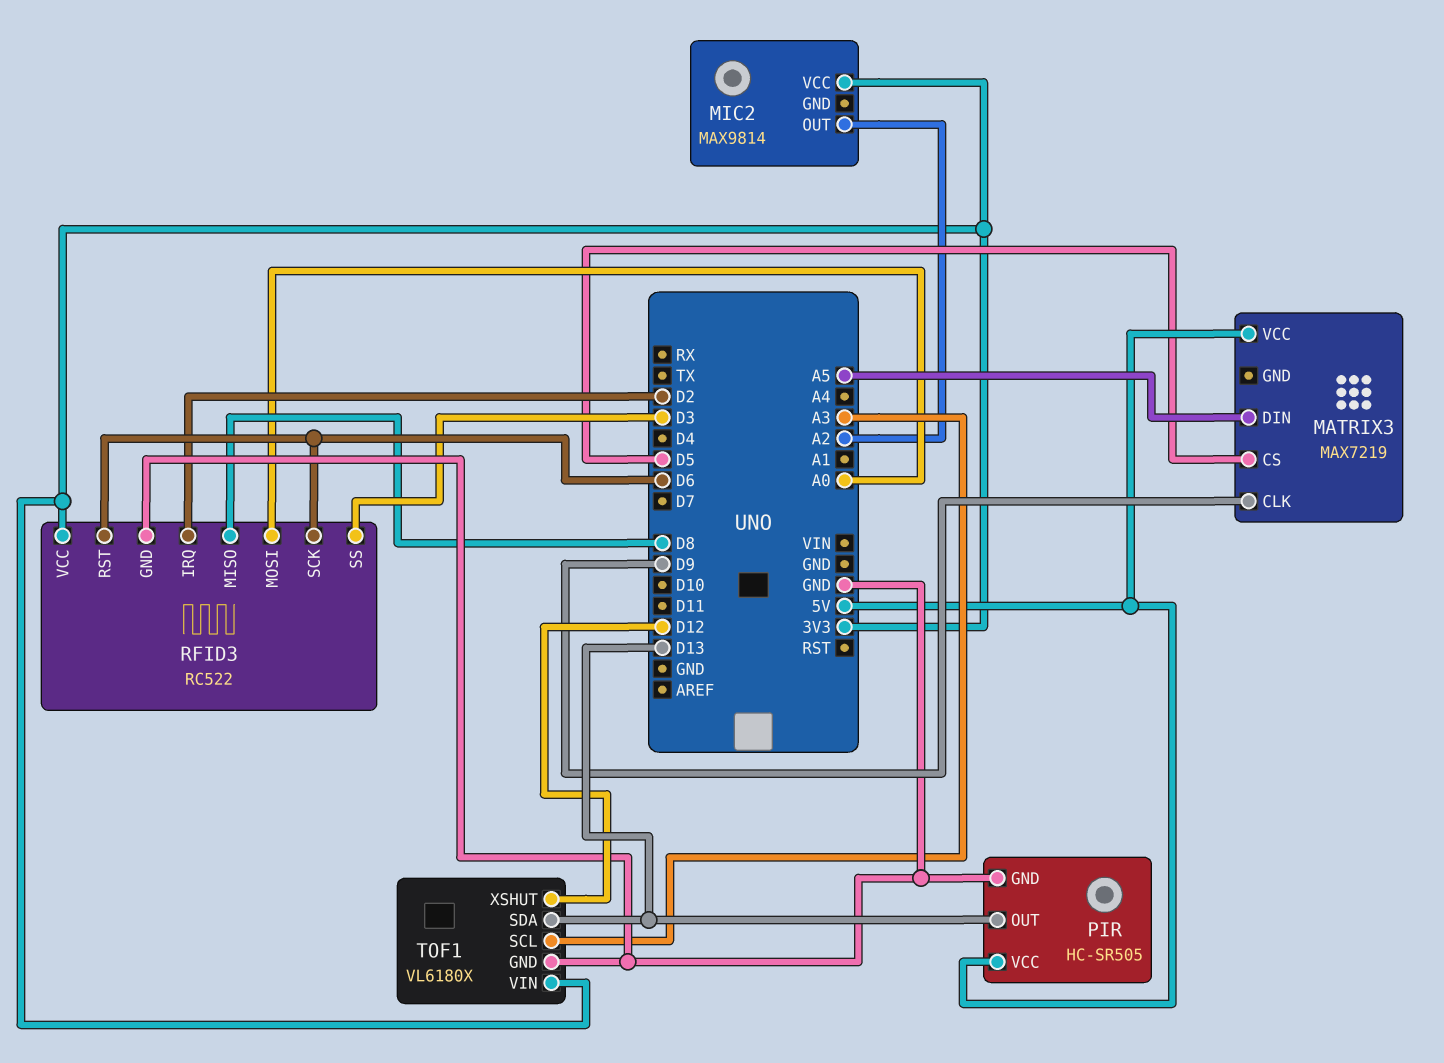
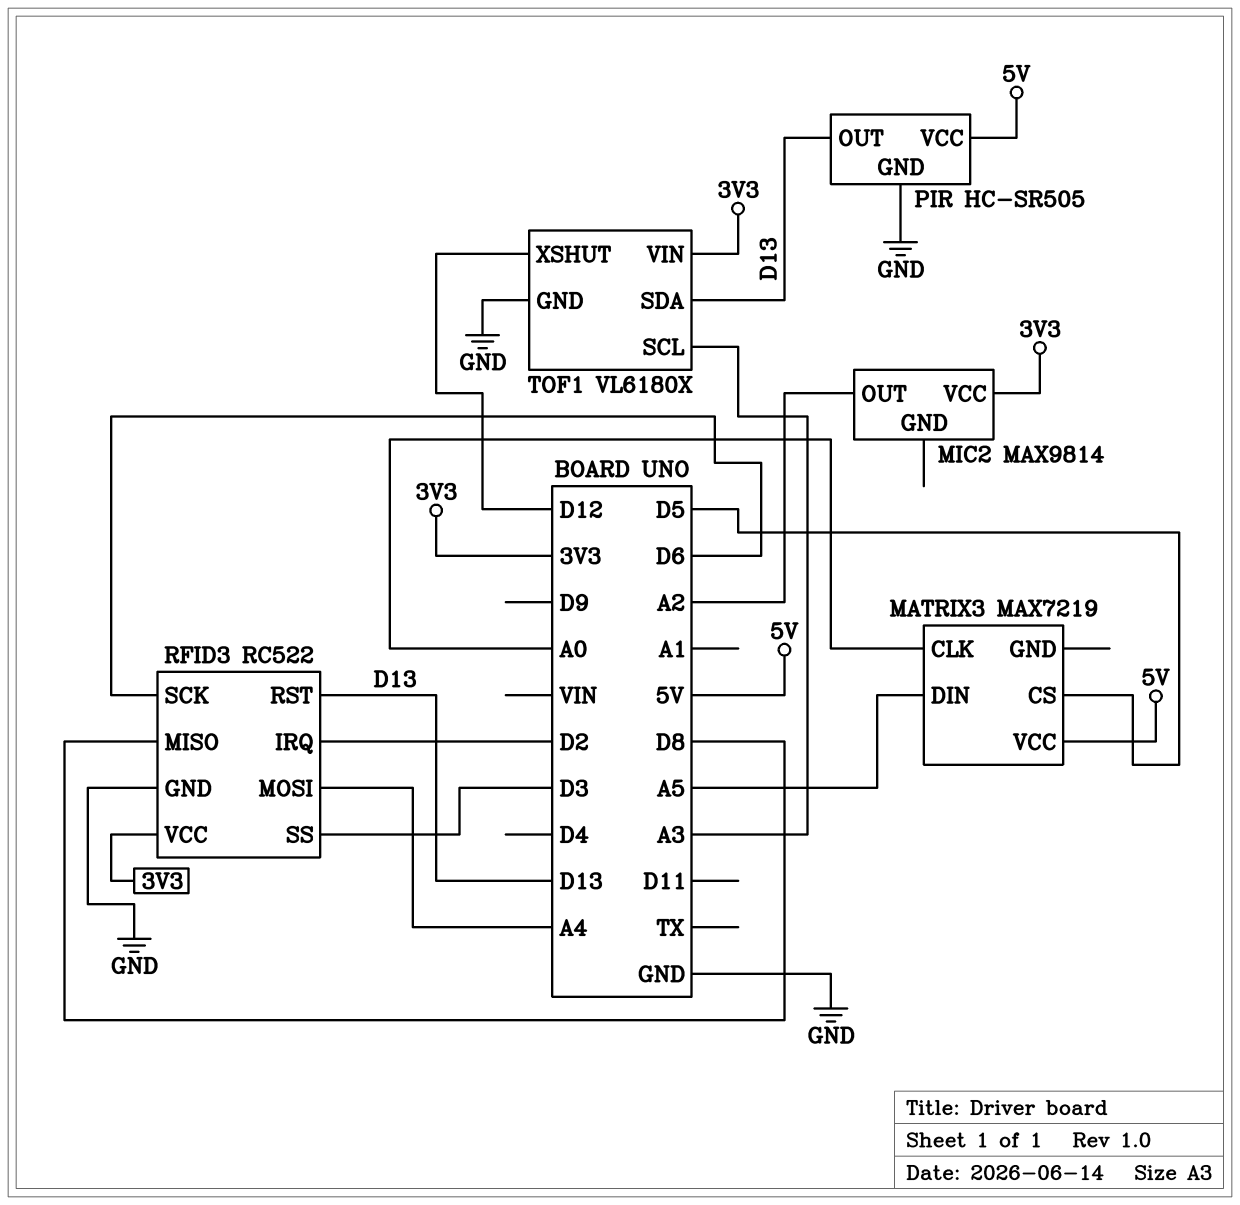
MATRIX3 pin CLK: D9 -> A0
RFID3 pin MOSI: A0 -> A4
RFID3 pin RST: D6 -> D13

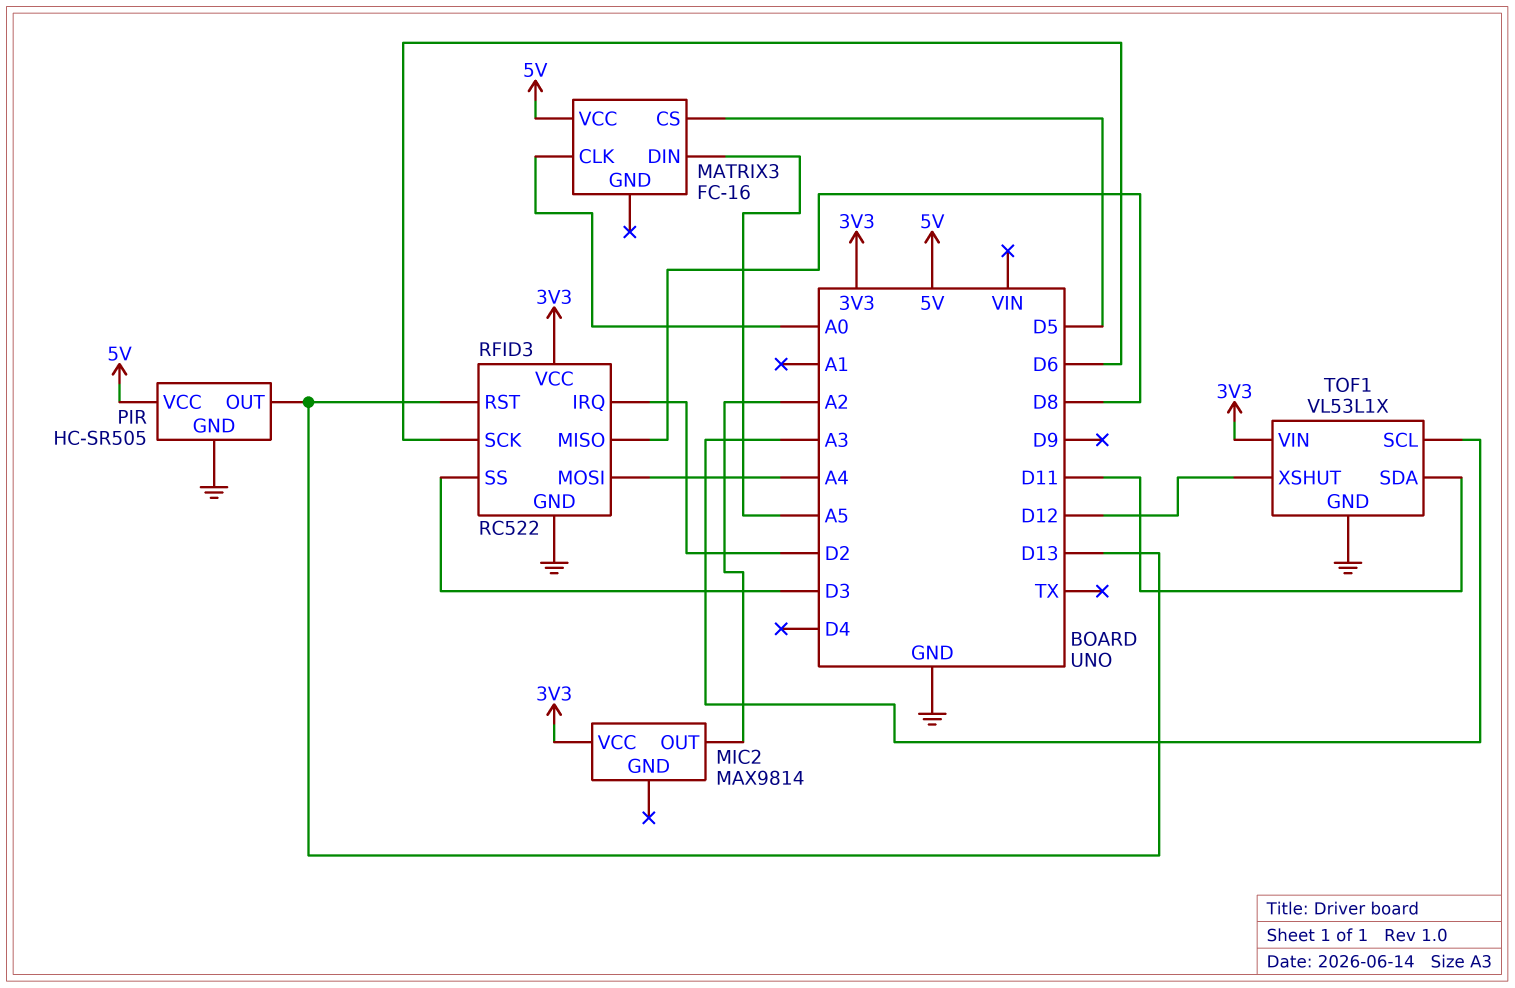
MATRIX3: MAX7219 -> FC-16
TOF1: VL6180X -> VL53L1X
TOF1 pin SDA: D13 -> D11

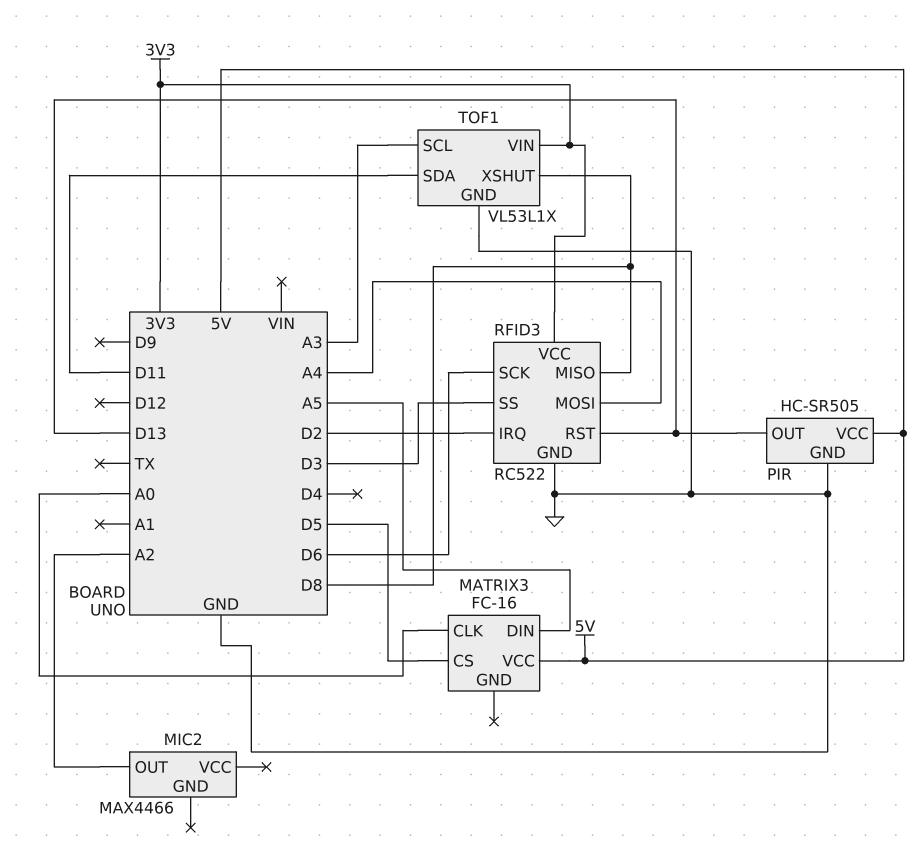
MIC2: MAX9814 -> MAX4466
MIC2 pin VCC: 3V3 -> none
TOF1 pin XSHUT: D12 -> D8

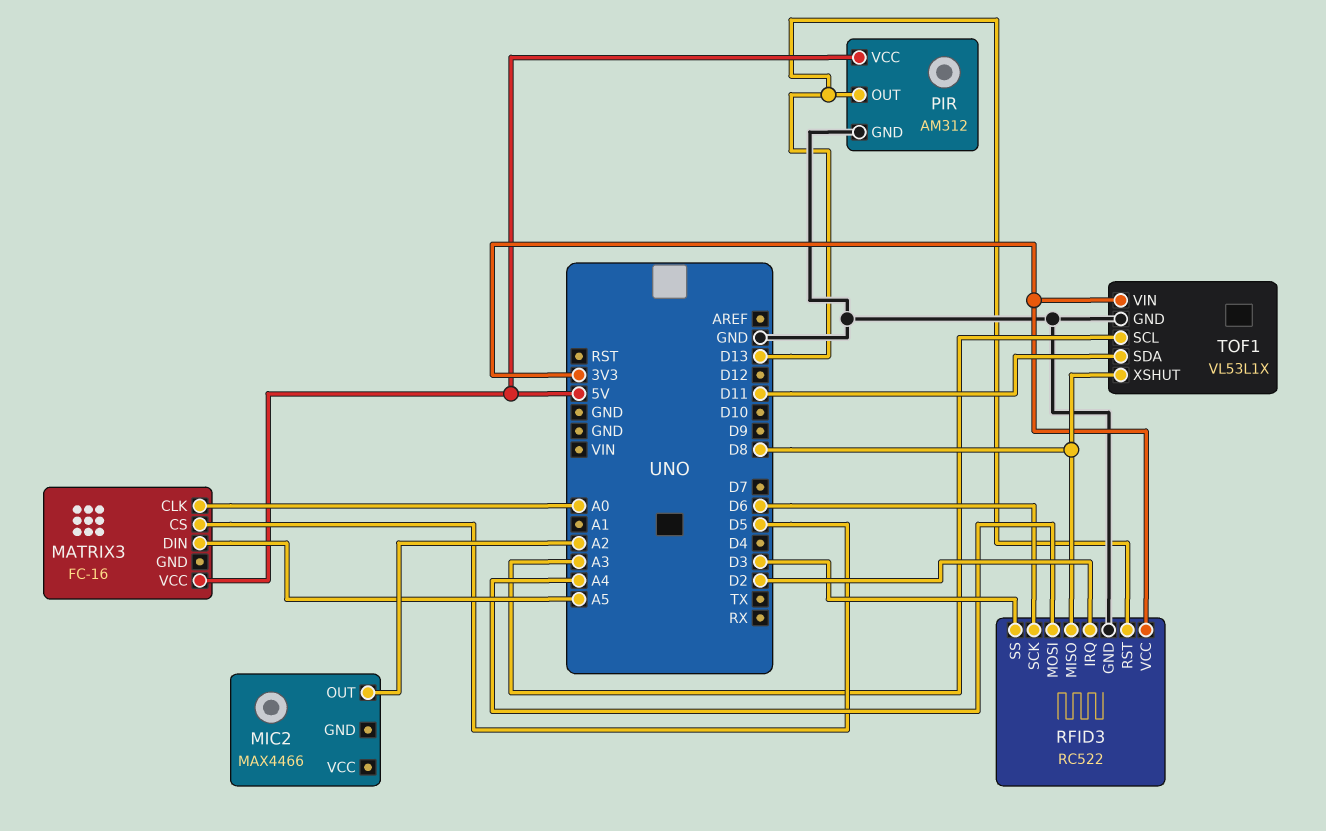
PIR: HC-SR505 -> AM312

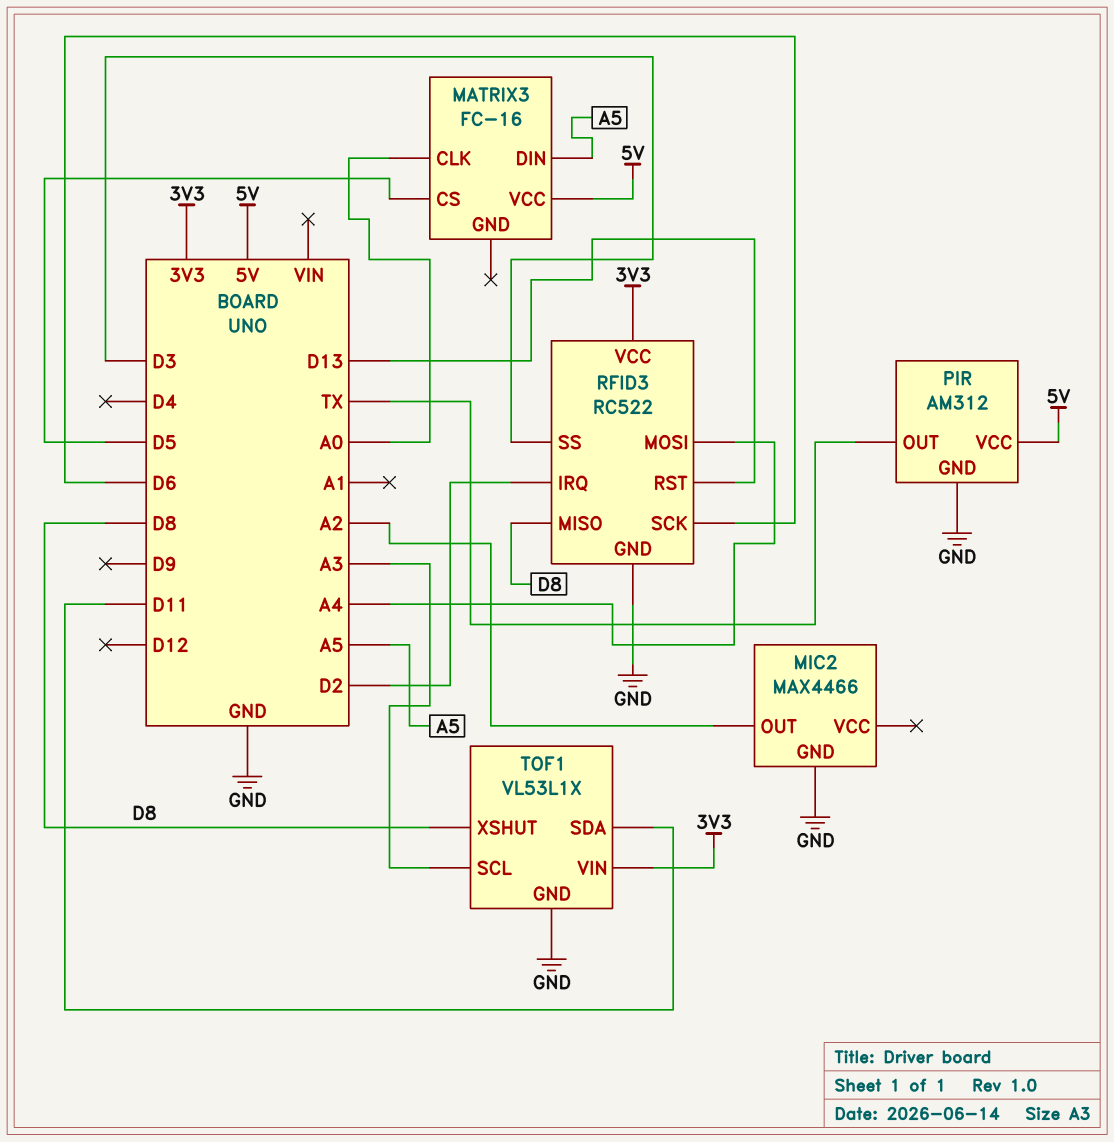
MIC2 pin GND: none -> GND
PIR pin OUT: D13 -> TX

